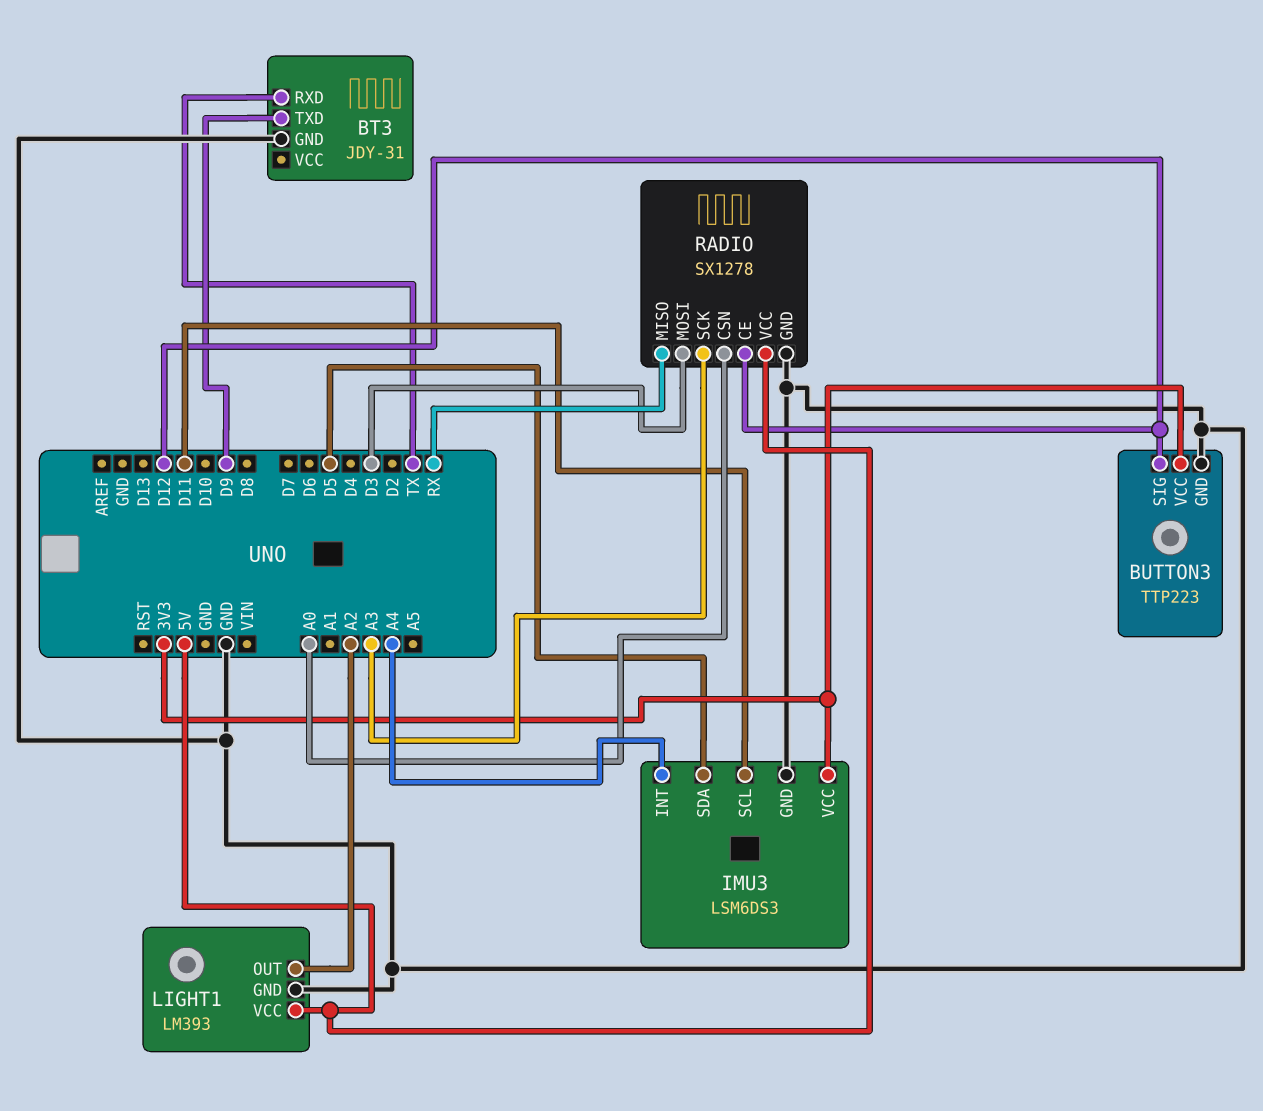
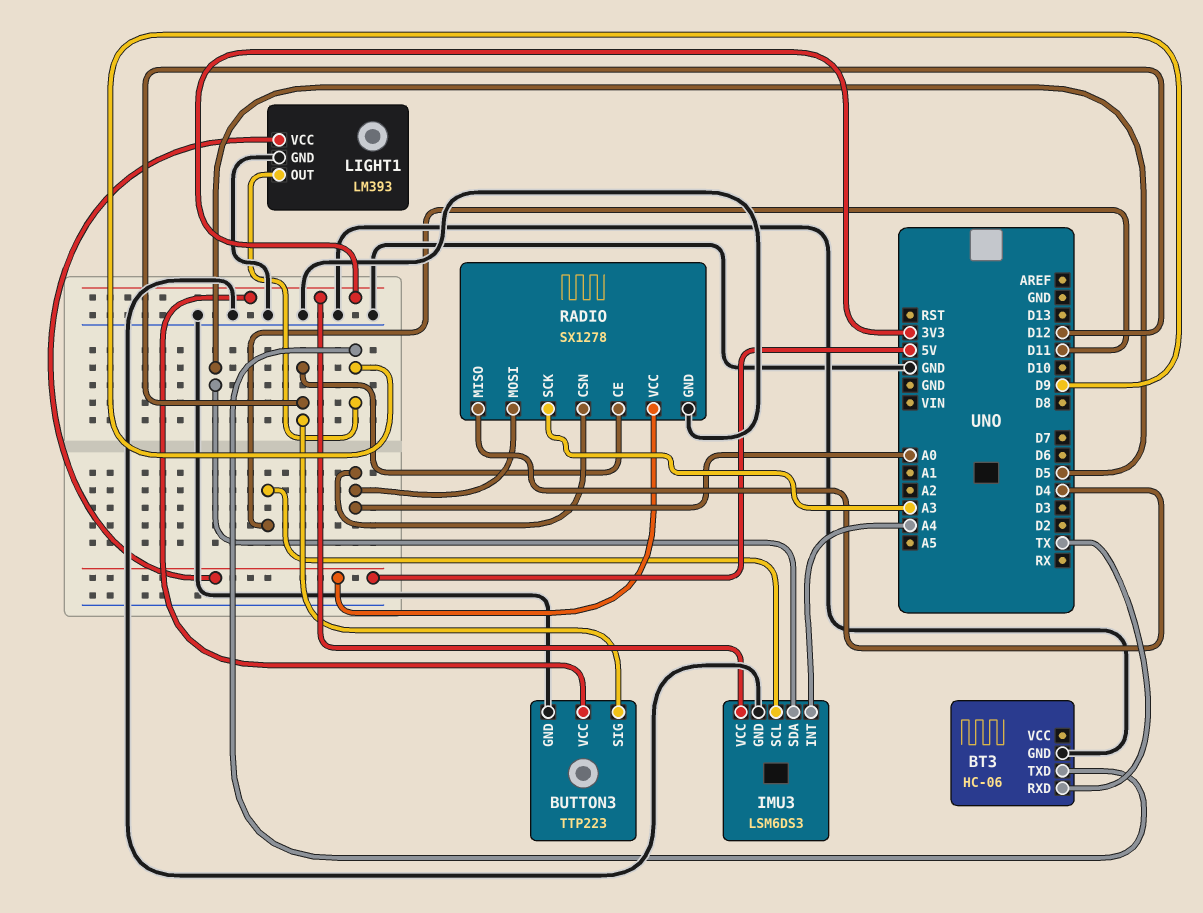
BT3: JDY-31 -> HC-06
LIGHT1 pin OUT: A2 -> D9
RADIO pin MISO: RX -> D4
RADIO pin MOSI: D3 -> A0

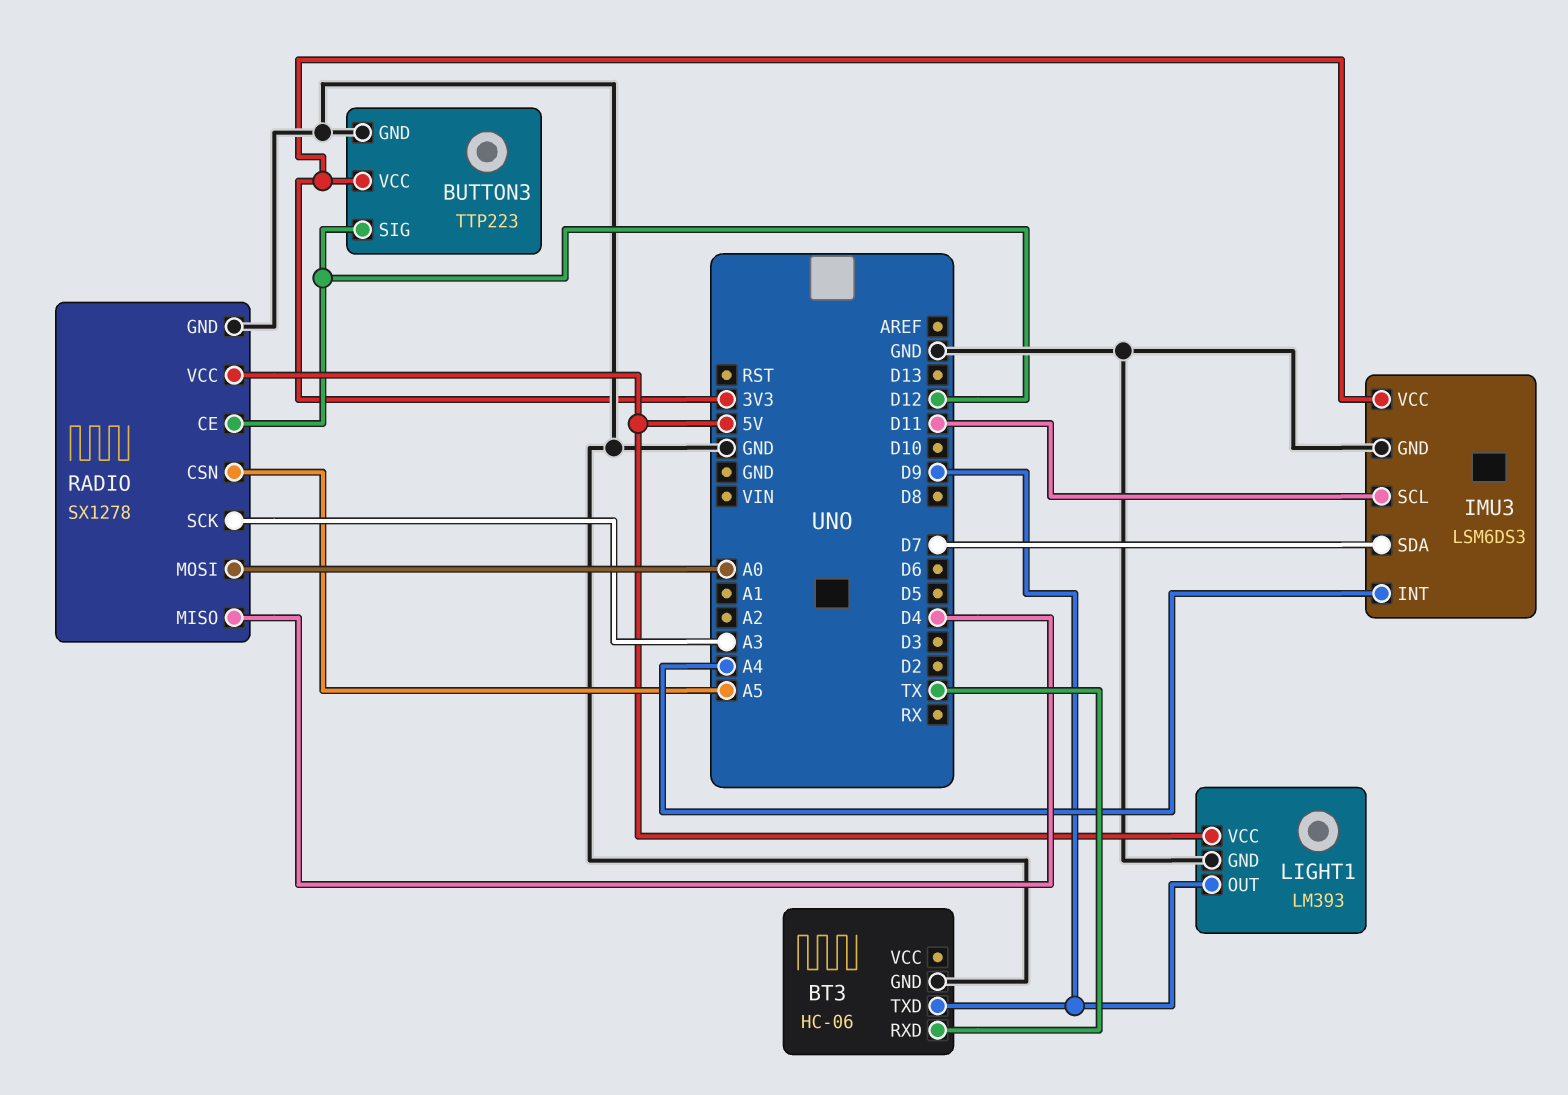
IMU3 pin SDA: D5 -> D7
RADIO pin CSN: A0 -> A5

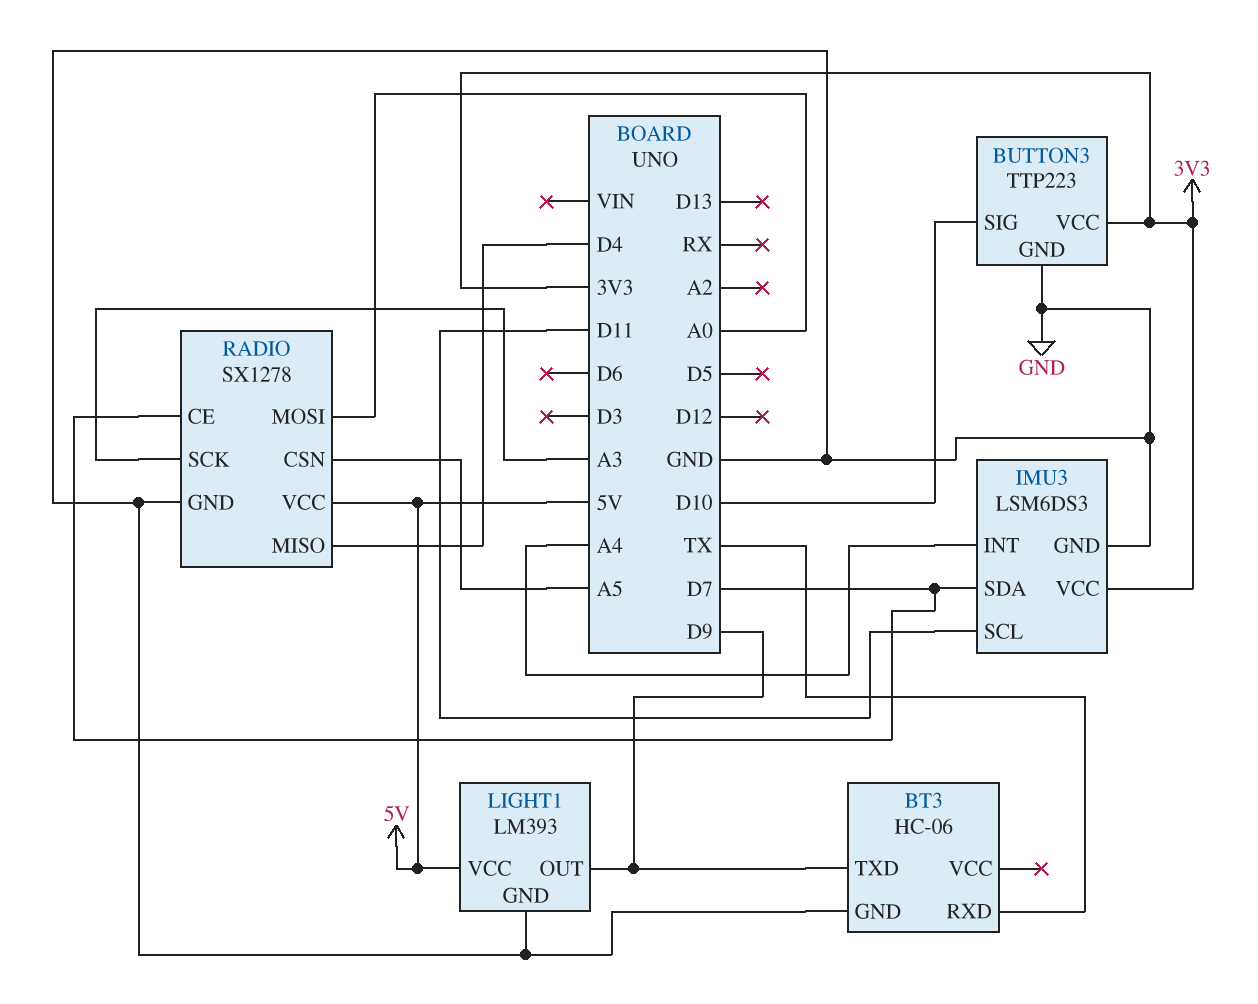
BUTTON3 pin SIG: D12 -> D10
RADIO pin CE: D12 -> D7

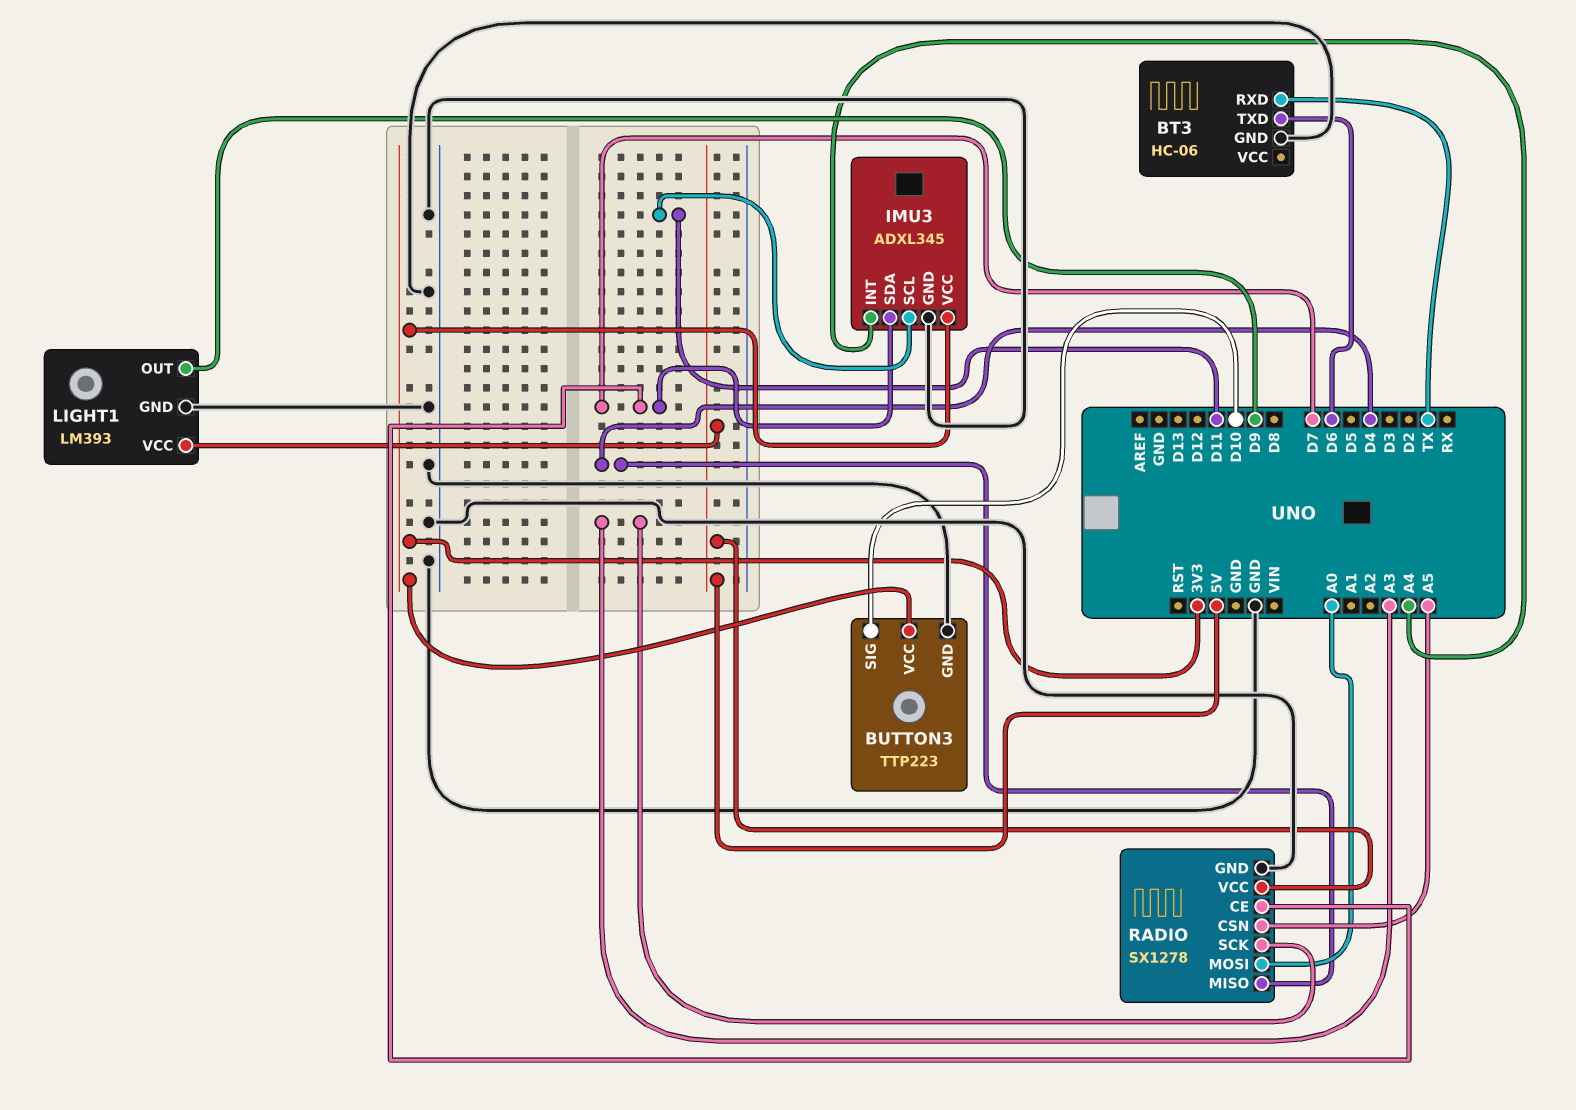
BT3 pin TXD: D9 -> D6
IMU3: LSM6DS3 -> ADXL345

